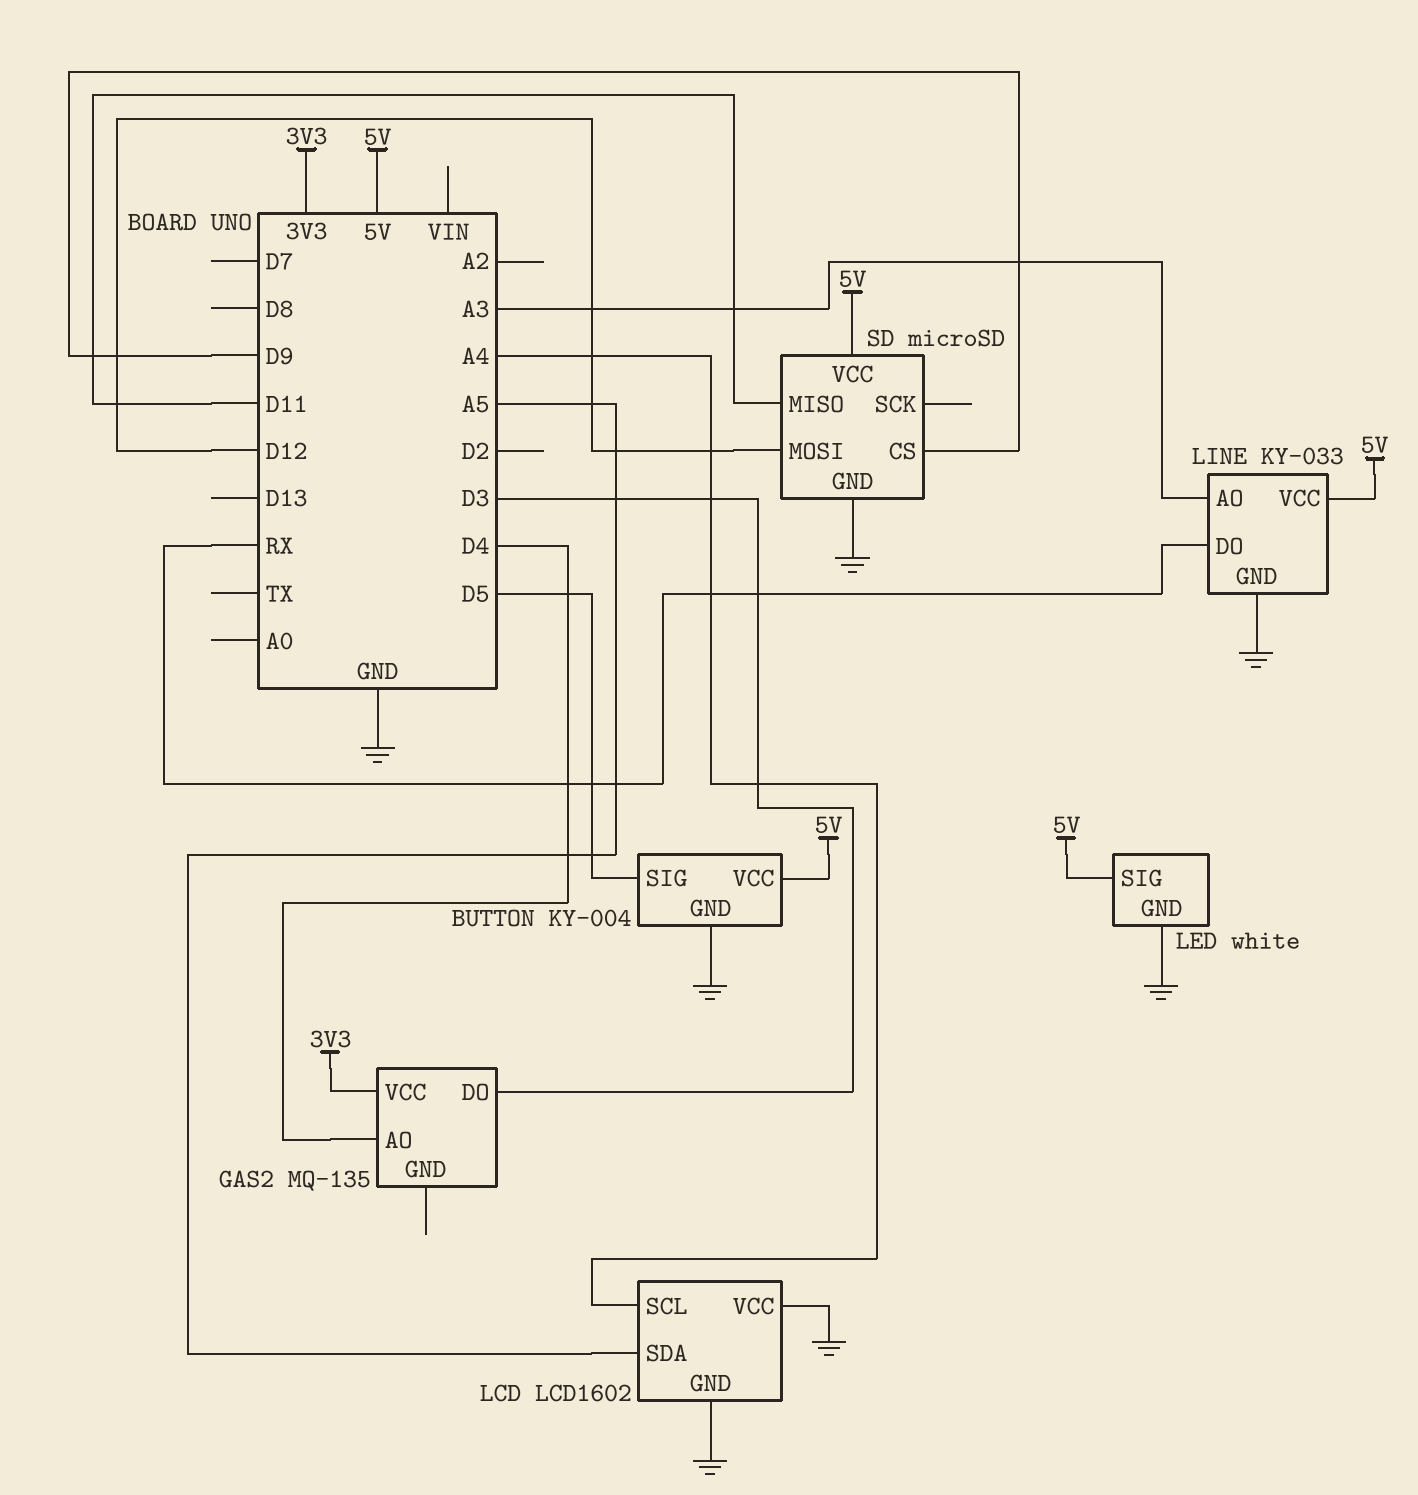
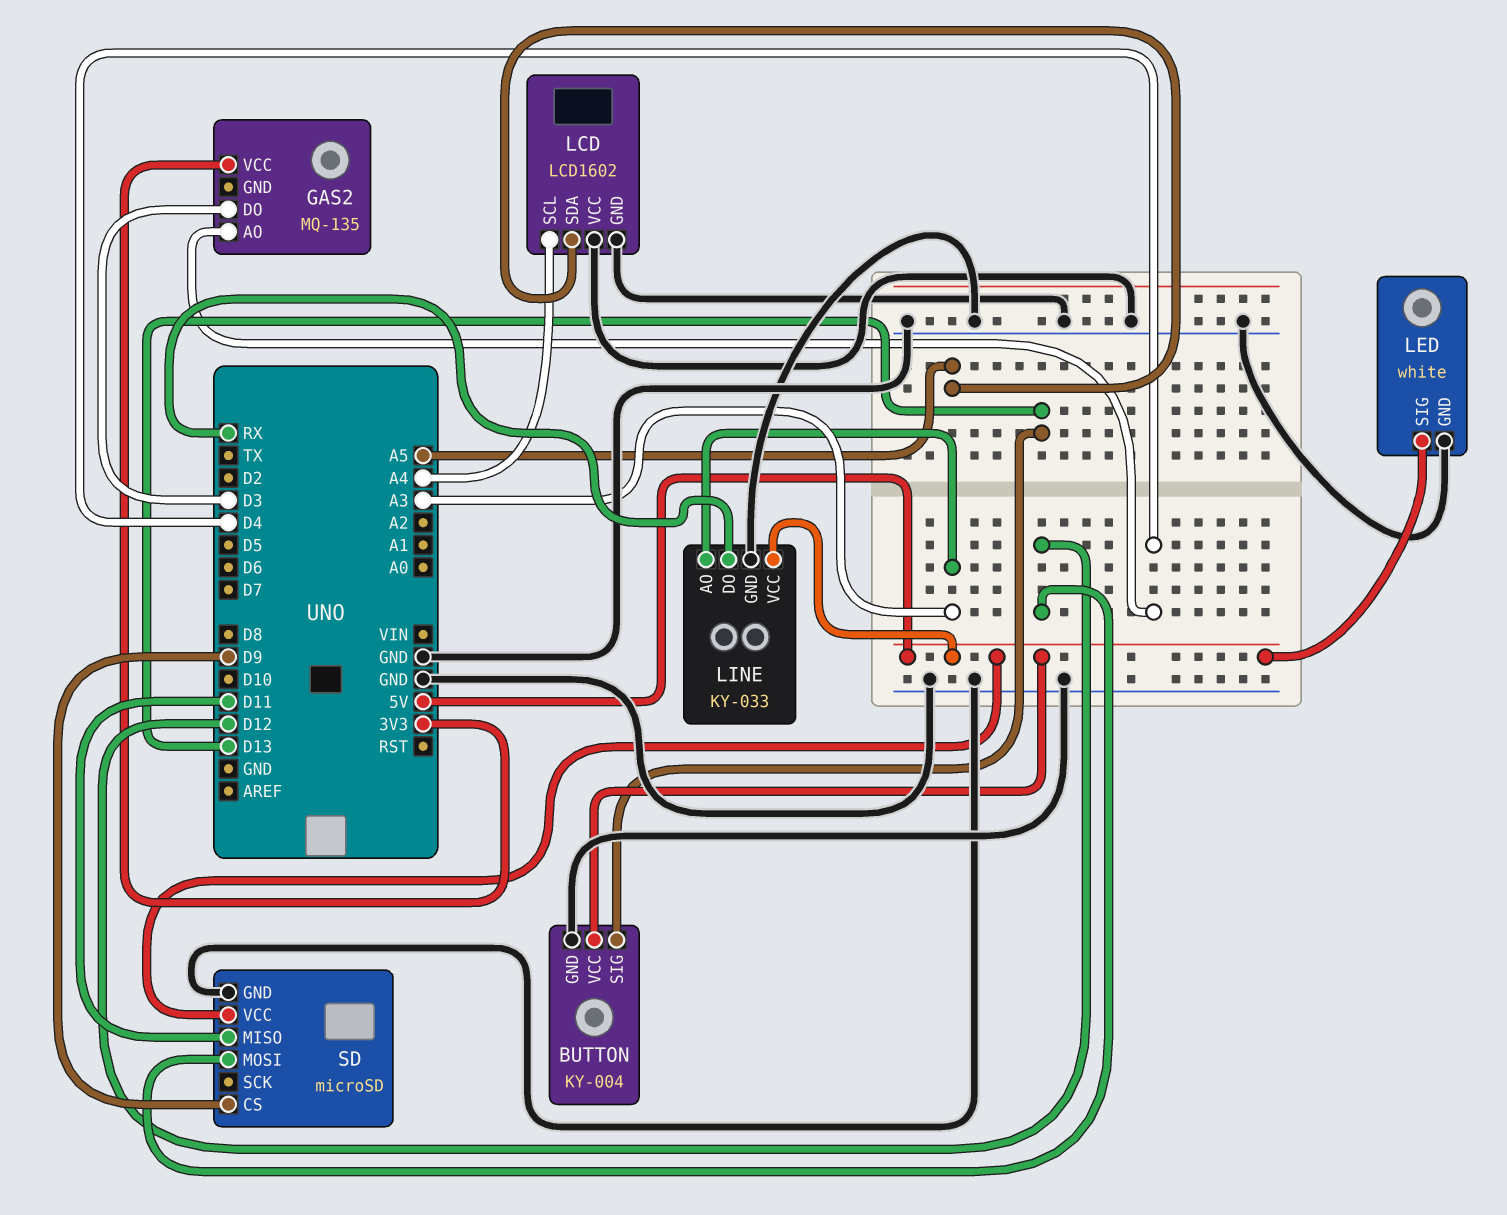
BUTTON pin SIG: D5 -> D13

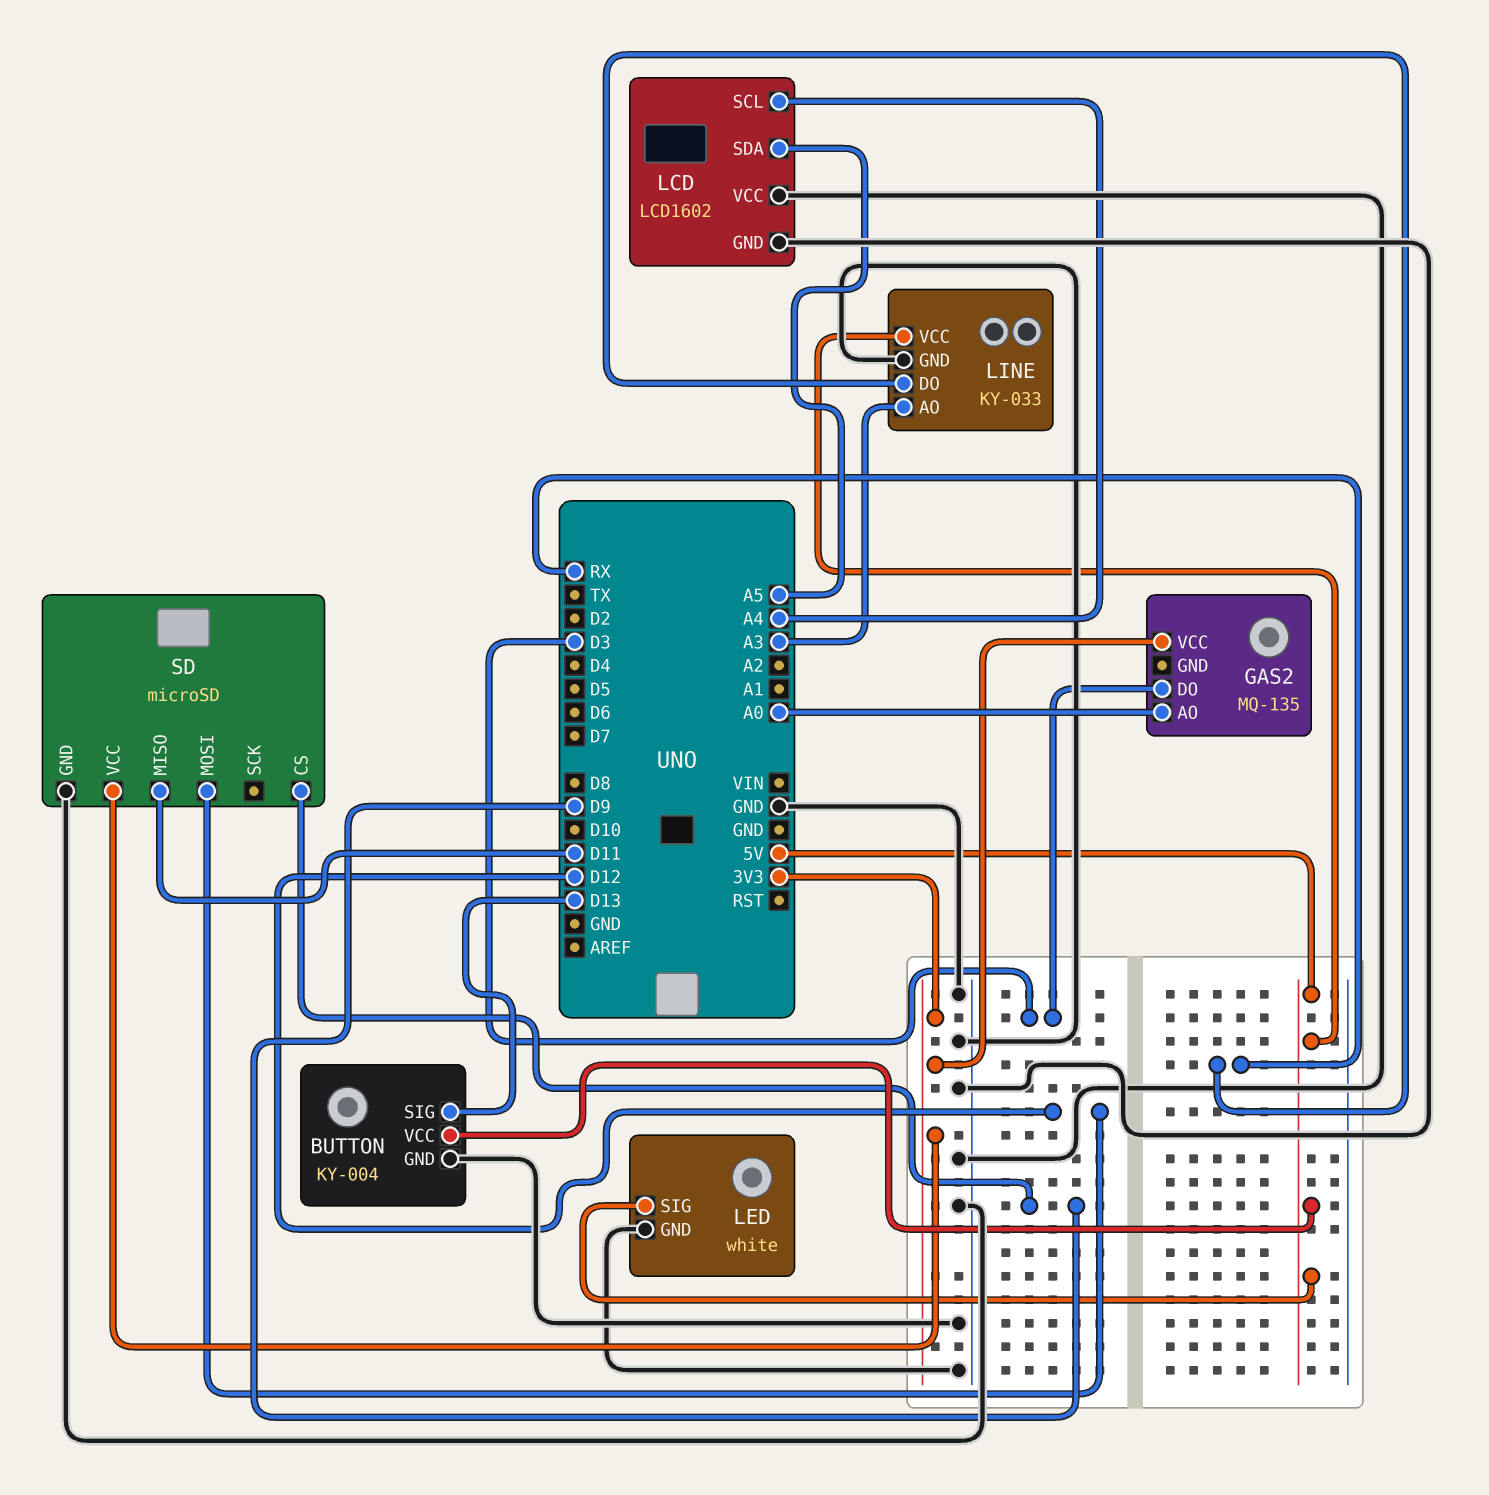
GAS2 pin AO: D4 -> A0
SD pin VCC: 5V -> 3V3

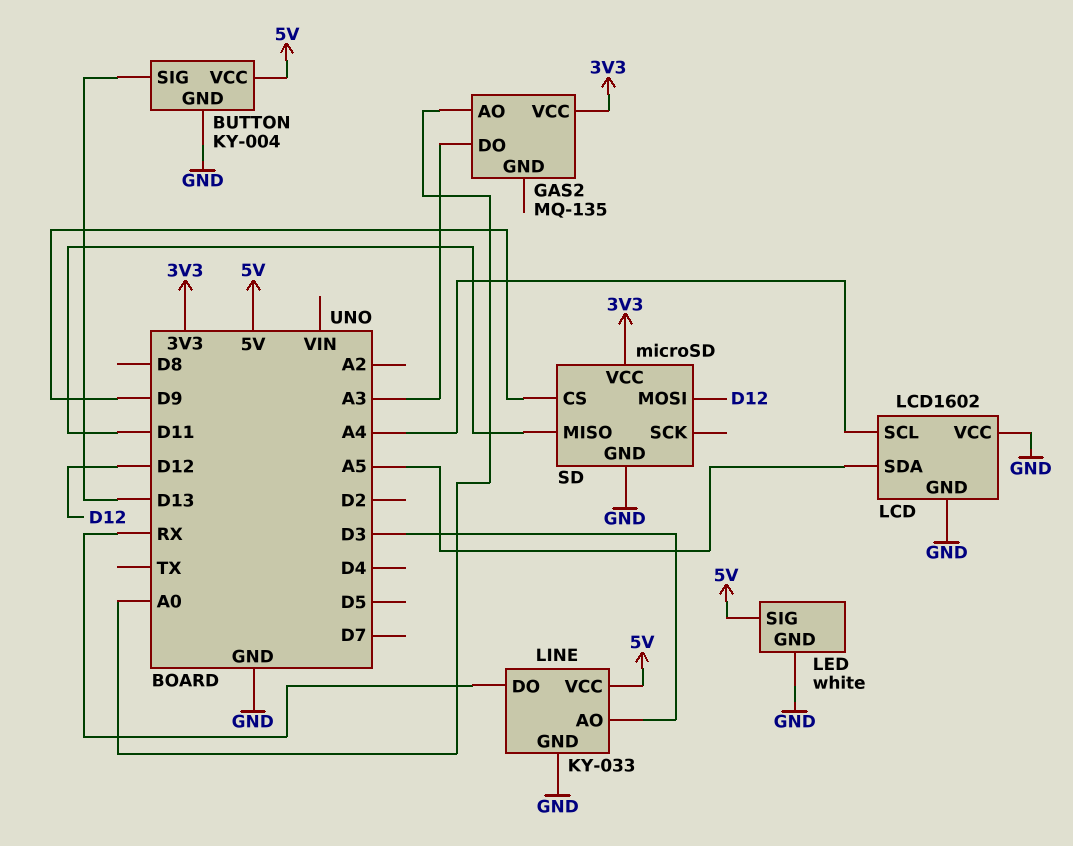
GAS2 pin DO: D3 -> A3
LINE pin AO: A3 -> D3

